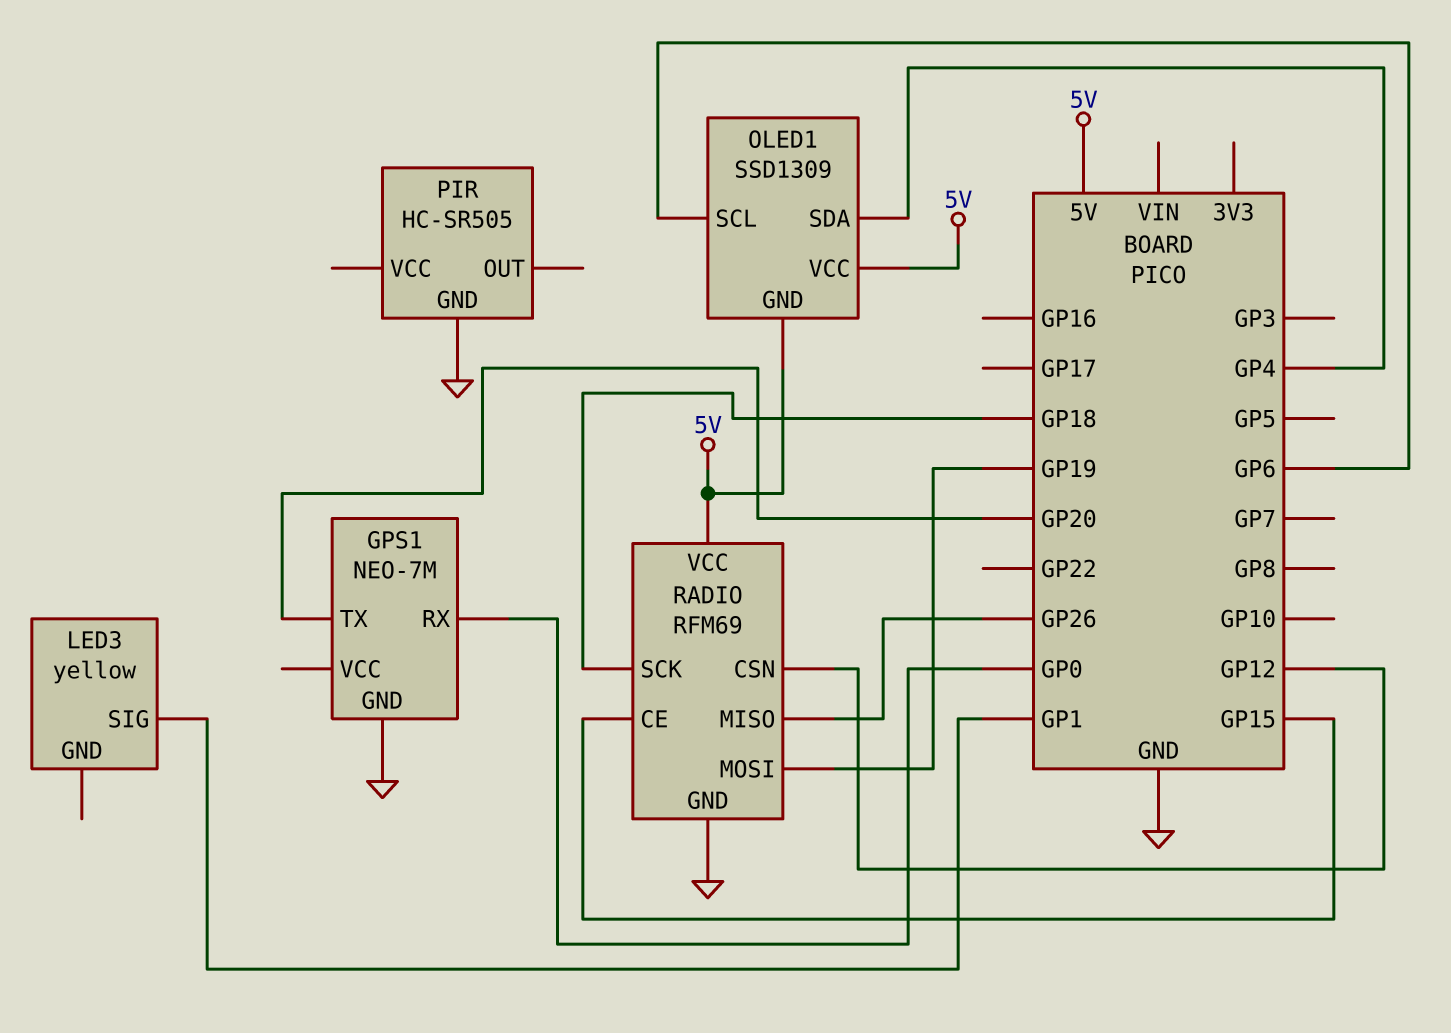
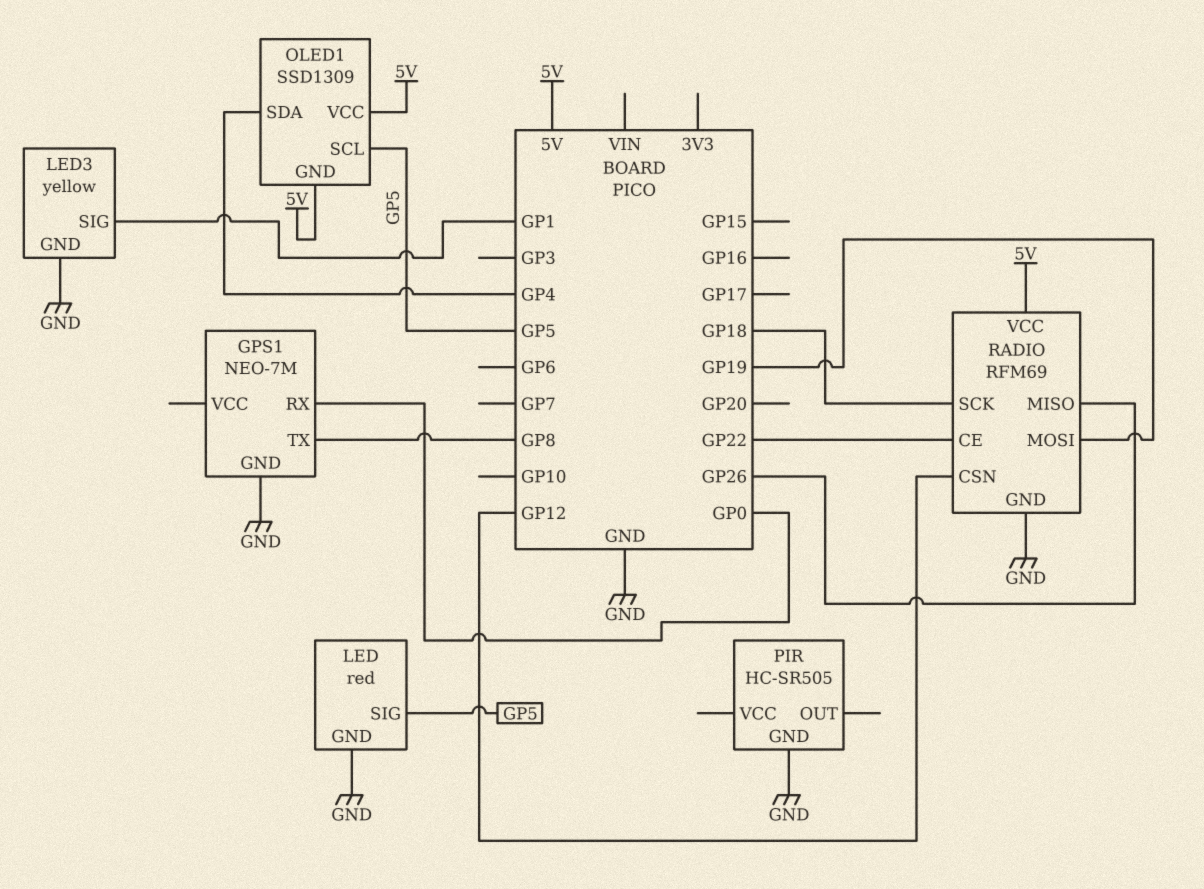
GPS1 pin TX: GP20 -> GP8
LED: none -> red
LED pin GND: none -> GND
LED pin SIG: none -> GP5
LED3 pin GND: none -> GND
OLED1 pin SCL: GP6 -> GP5
RADIO pin CE: GP15 -> GP22

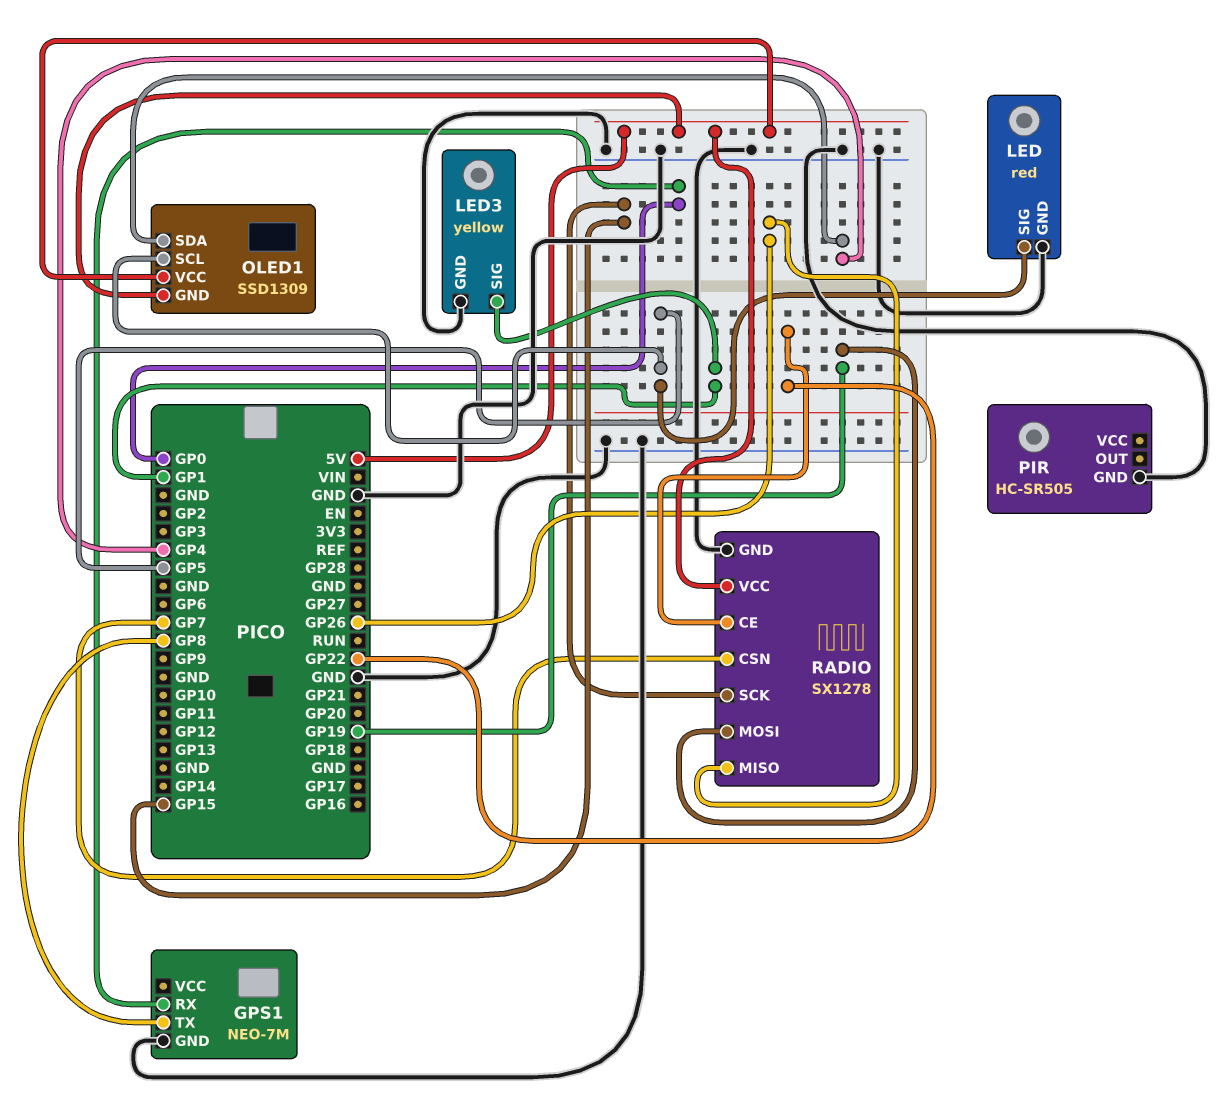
RADIO: RFM69 -> SX1278
RADIO pin CSN: GP12 -> GP7
RADIO pin SCK: GP18 -> GP15

